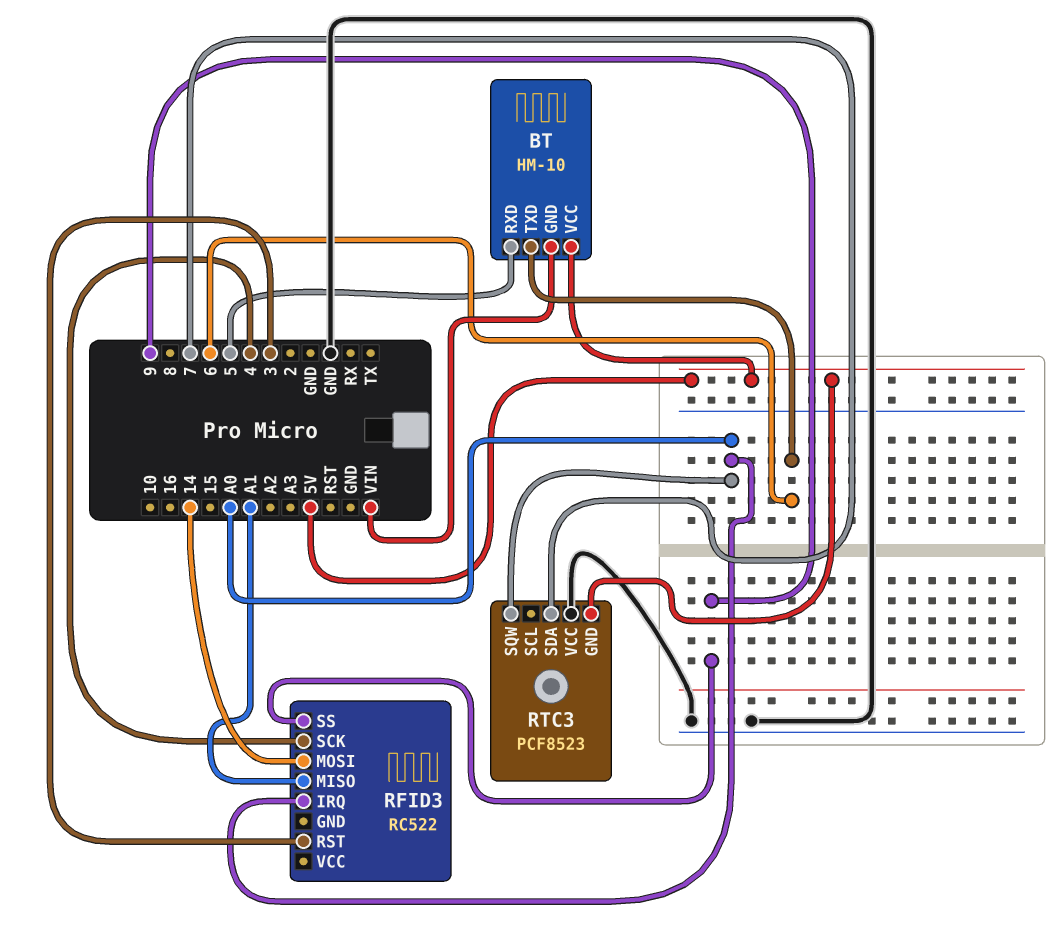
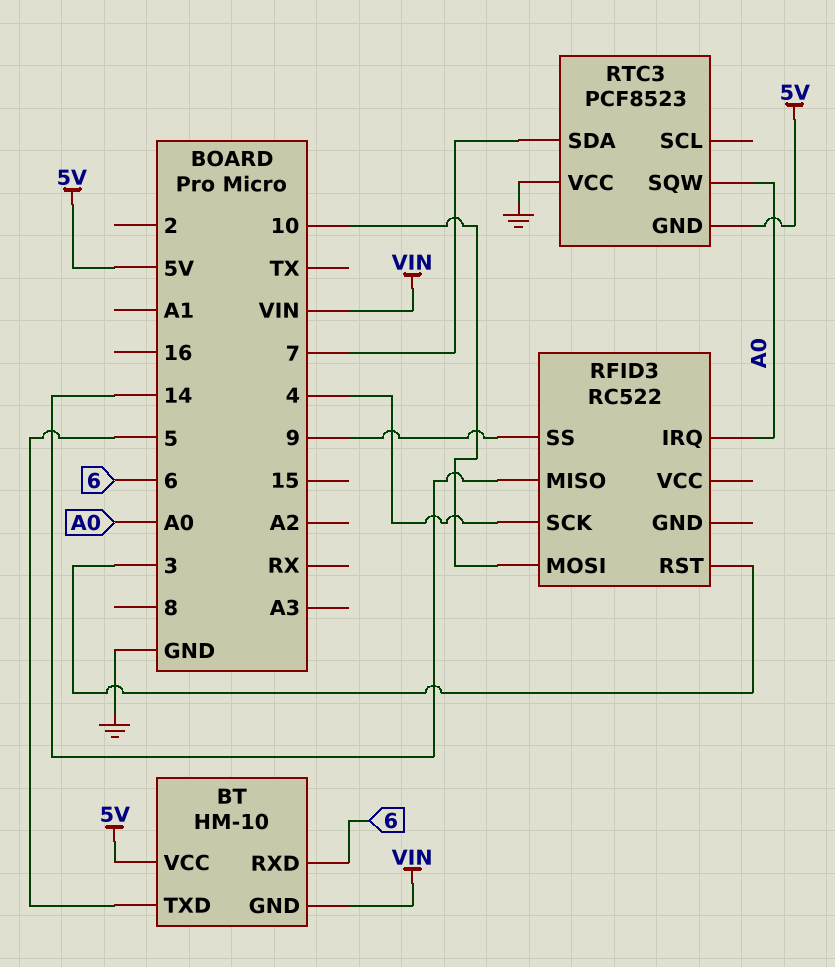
BT pin RXD: 5 -> 6
BT pin TXD: 6 -> 5
RFID3 pin MISO: A1 -> 14
RFID3 pin MOSI: 14 -> 10

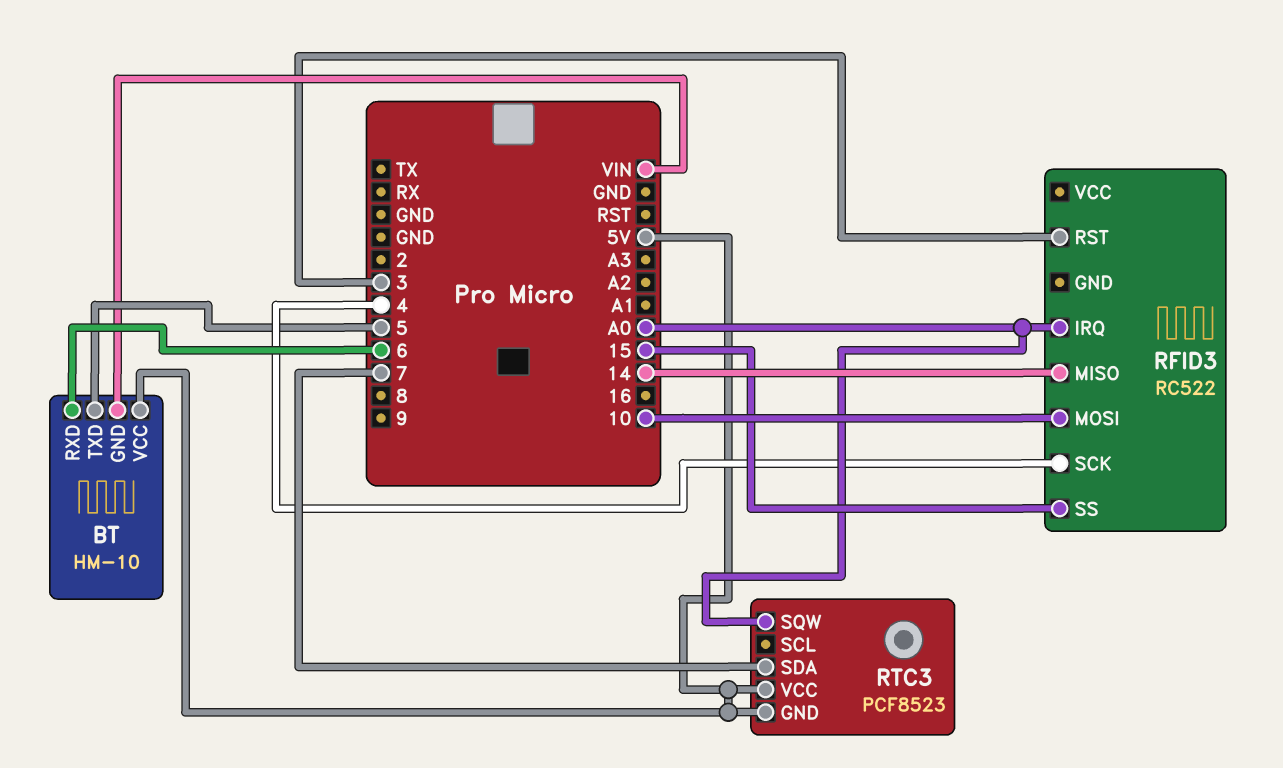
RFID3 pin SS: 9 -> 15
RTC3 pin VCC: GND -> 5V

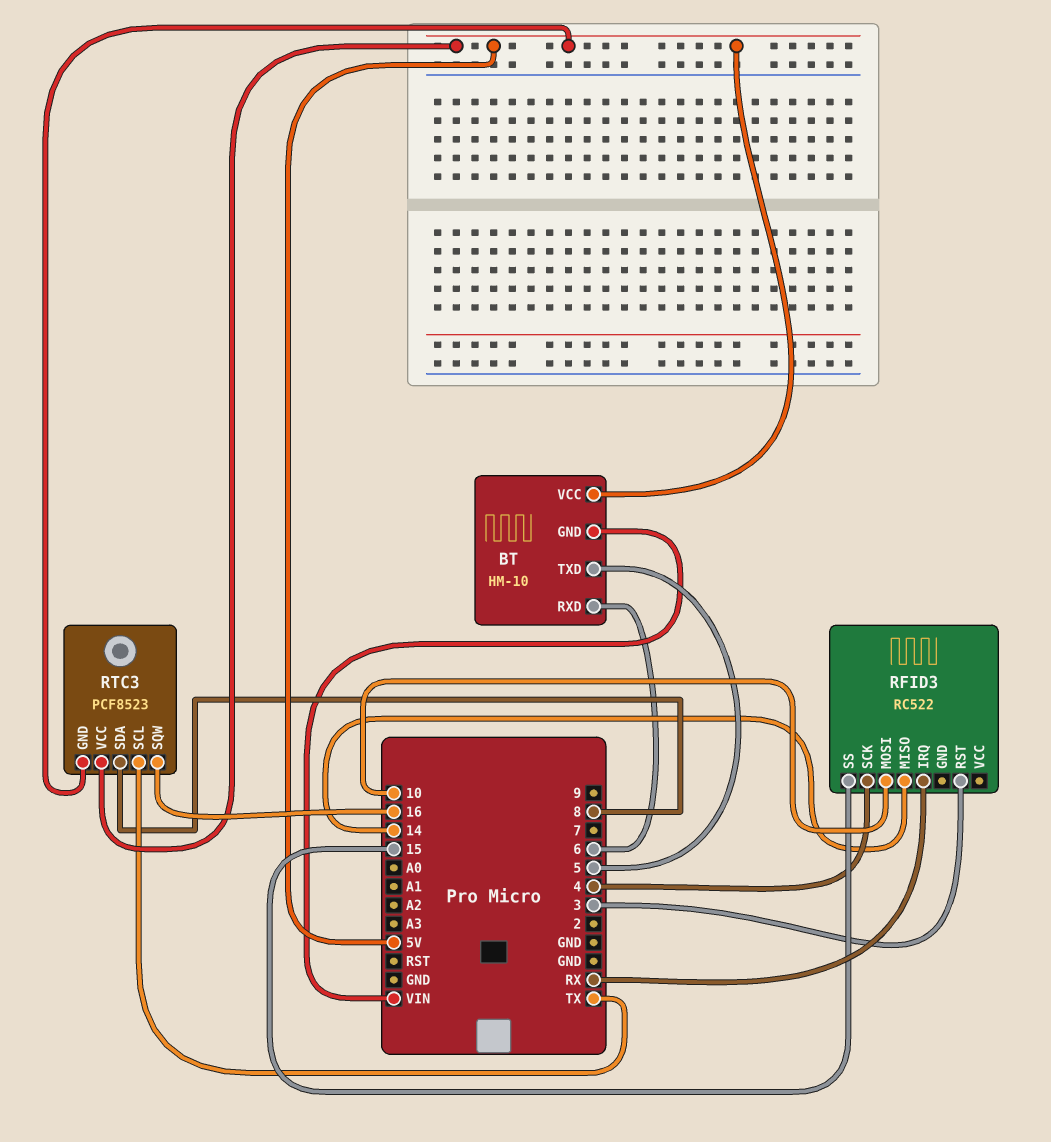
RFID3 pin IRQ: A0 -> RX
RTC3 pin SCL: none -> TX
RTC3 pin SDA: 7 -> 8
RTC3 pin SQW: A0 -> 16

